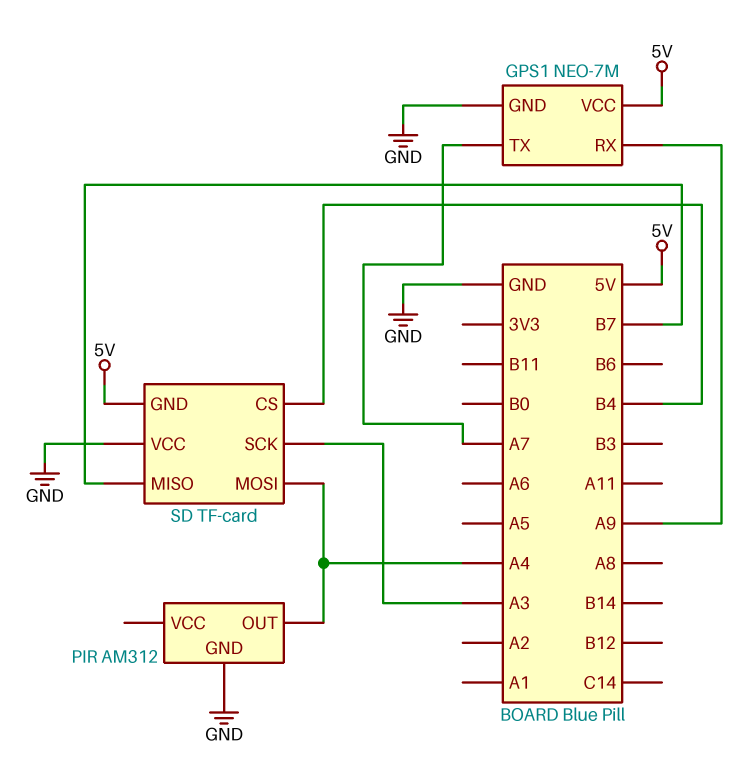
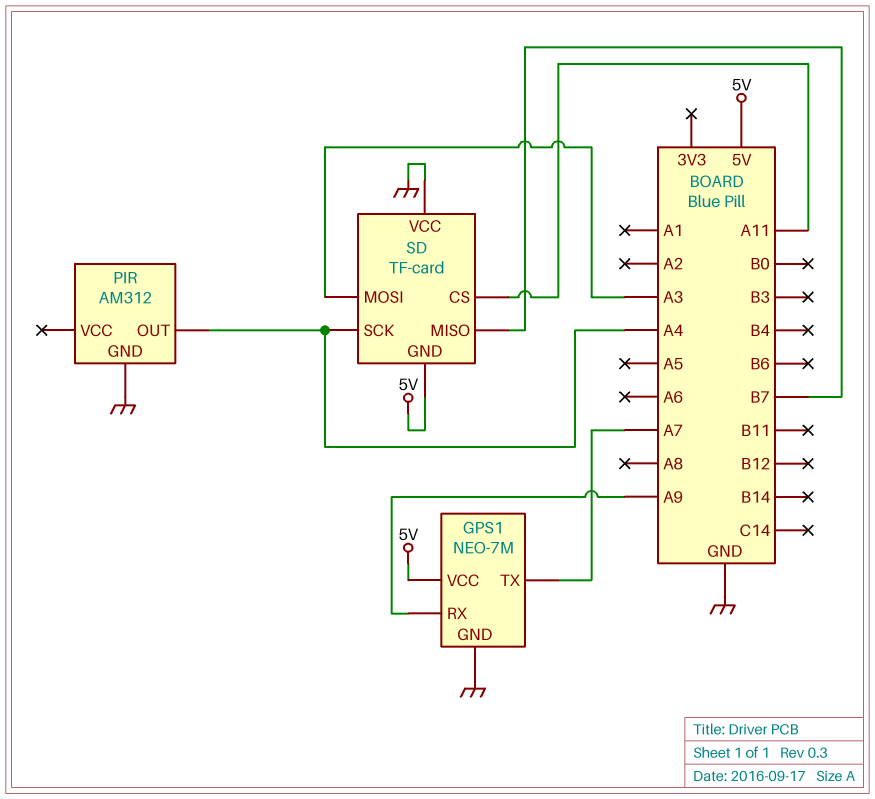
SD pin CS: B4 -> A11
SD pin MOSI: A4 -> A3
SD pin SCK: A3 -> A4

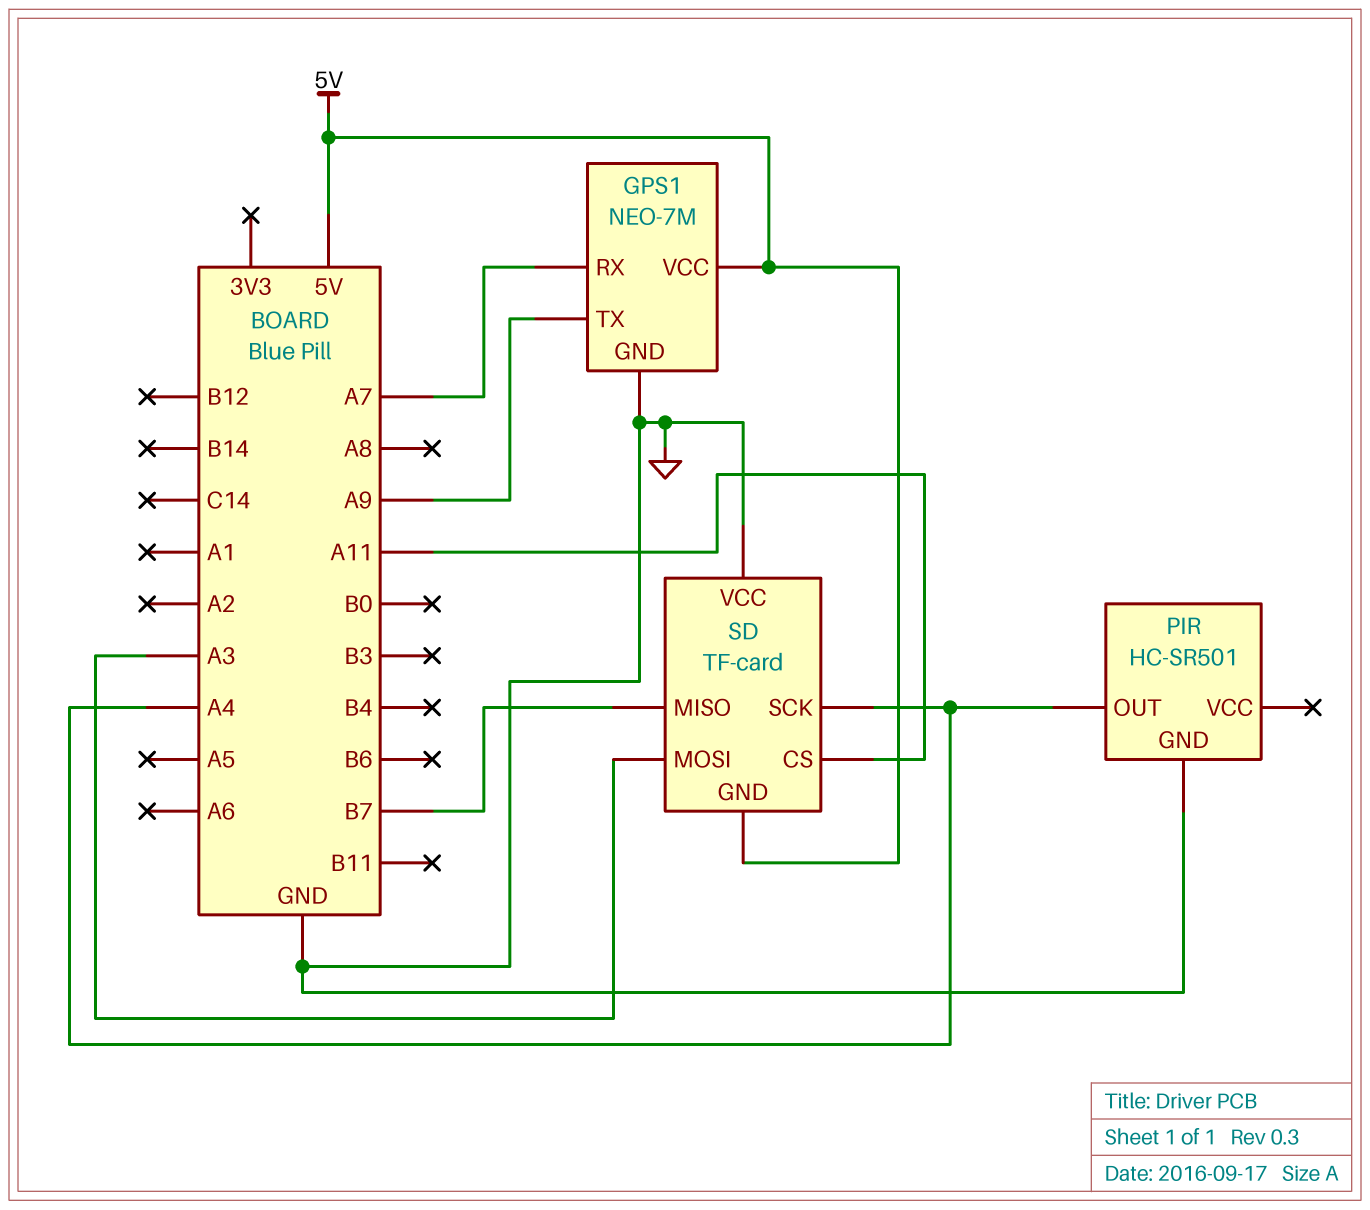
GPS1 pin RX: A9 -> A7
GPS1 pin TX: A7 -> A9
PIR: AM312 -> HC-SR501

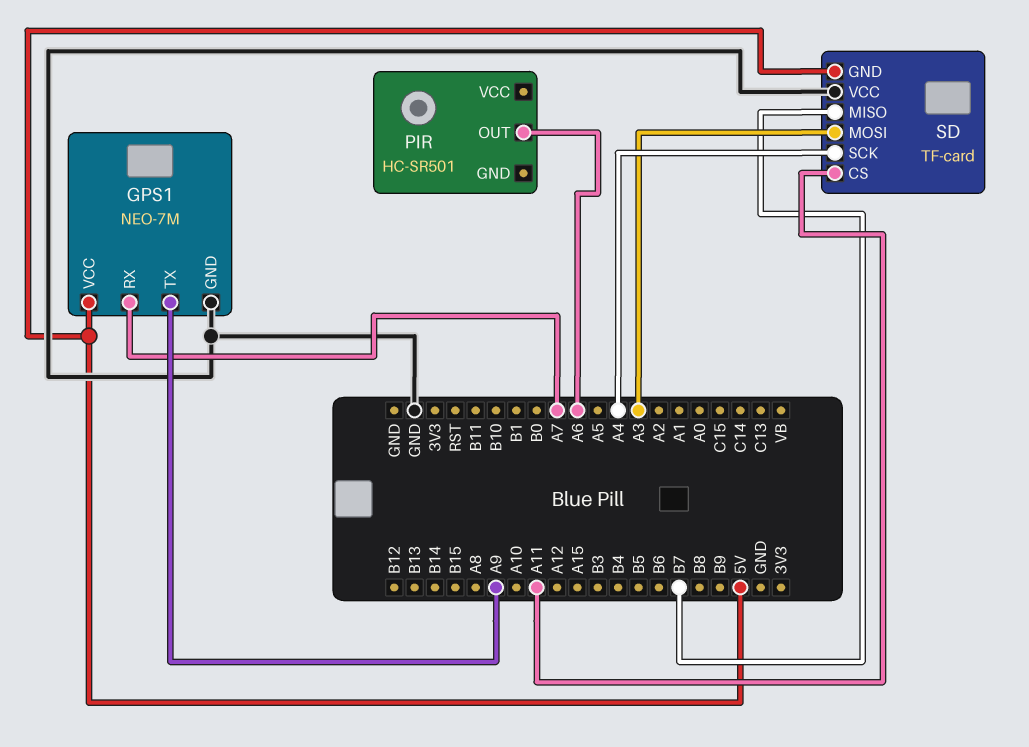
PIR pin GND: GND -> none
PIR pin OUT: A4 -> A6

